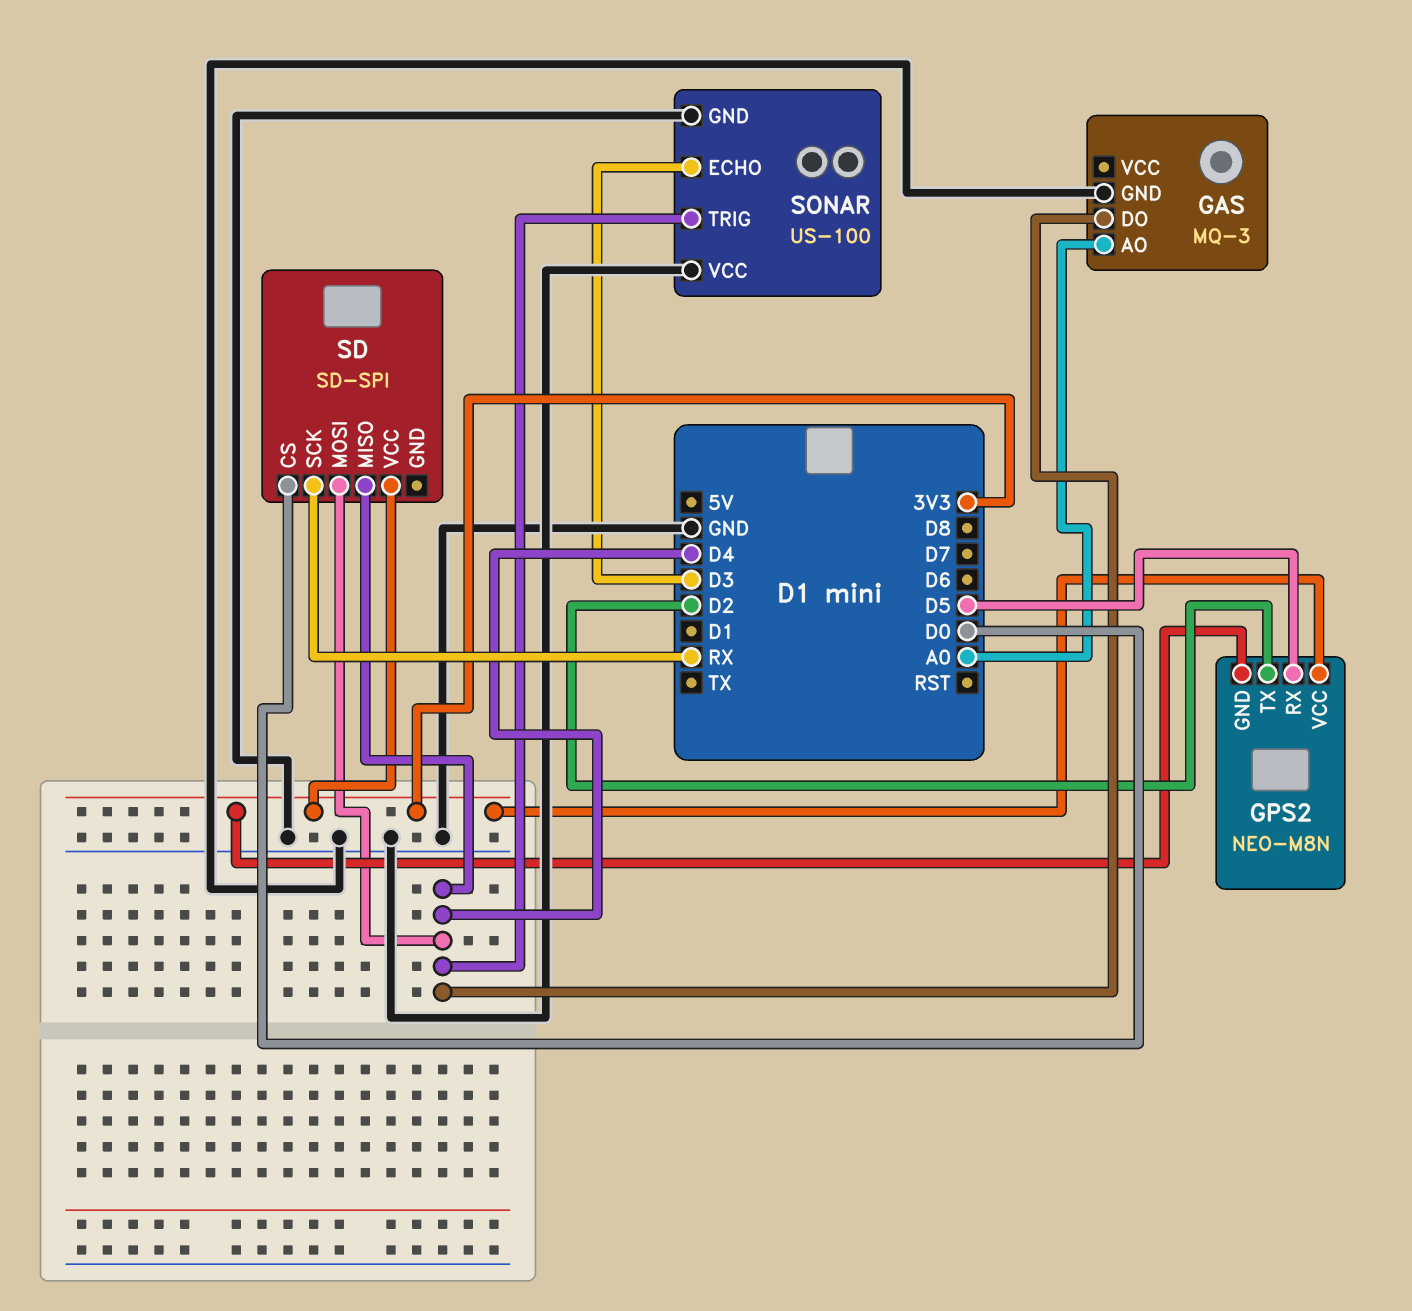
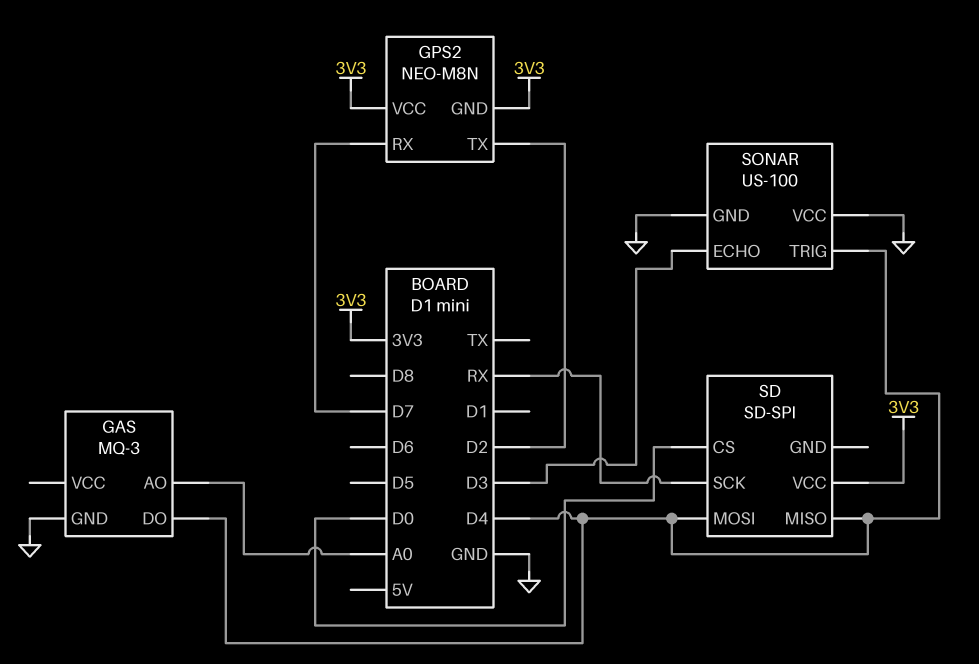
GPS2 pin RX: D5 -> D7

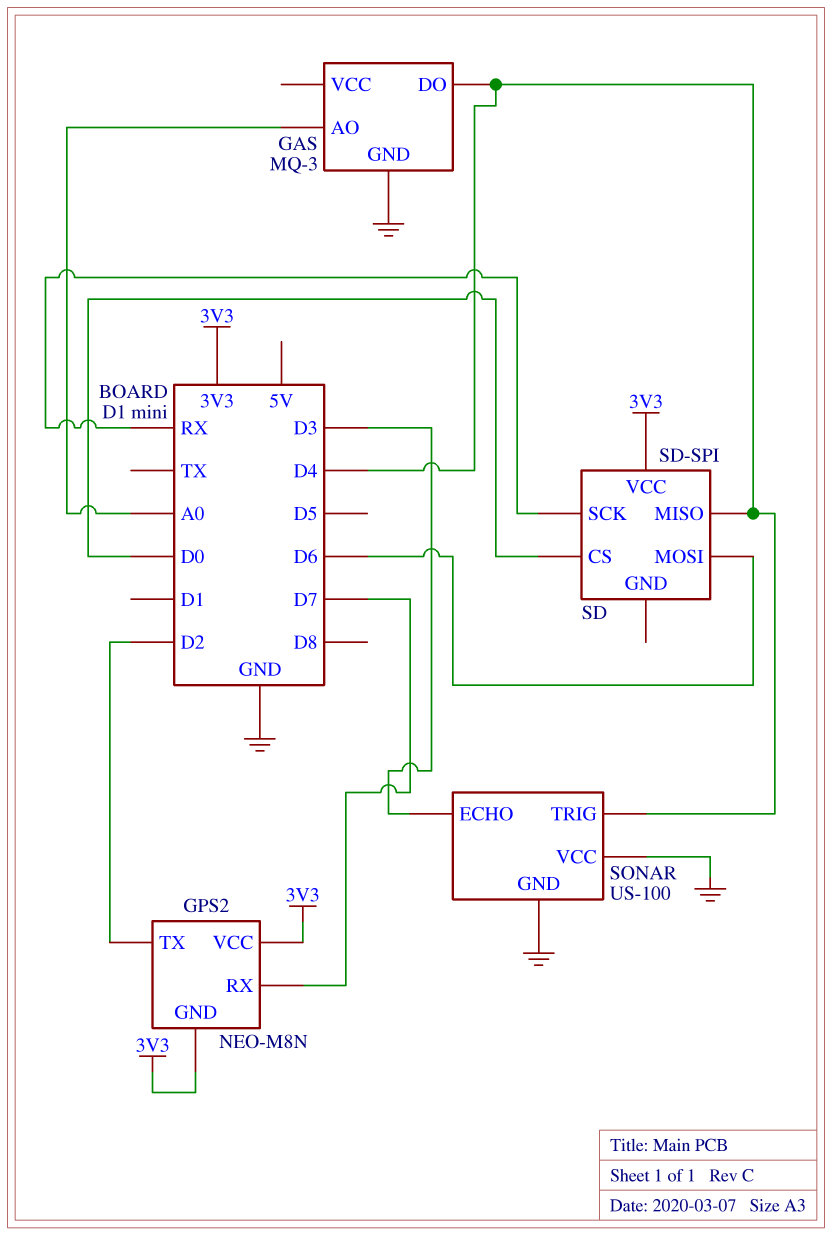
SD pin MOSI: D4 -> D6

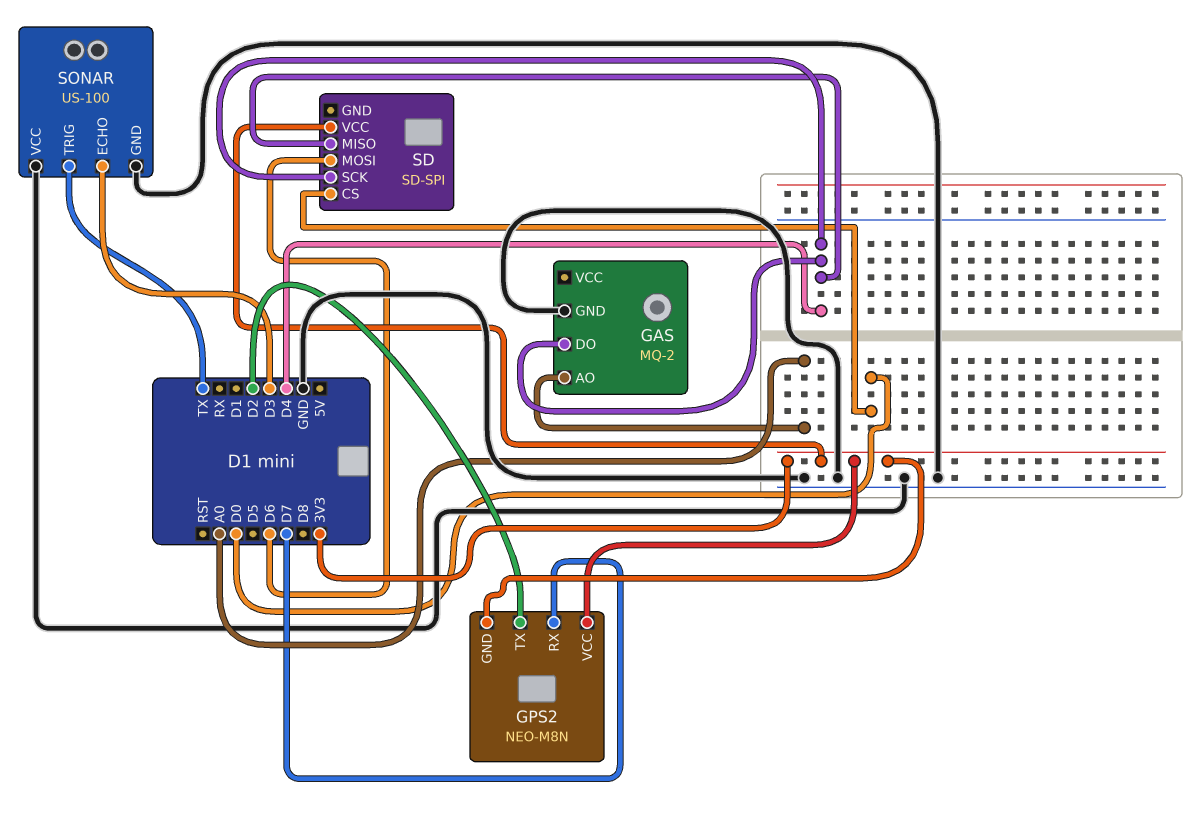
GAS: MQ-3 -> MQ-2
SD pin SCK: RX -> D4
SONAR pin TRIG: D4 -> TX

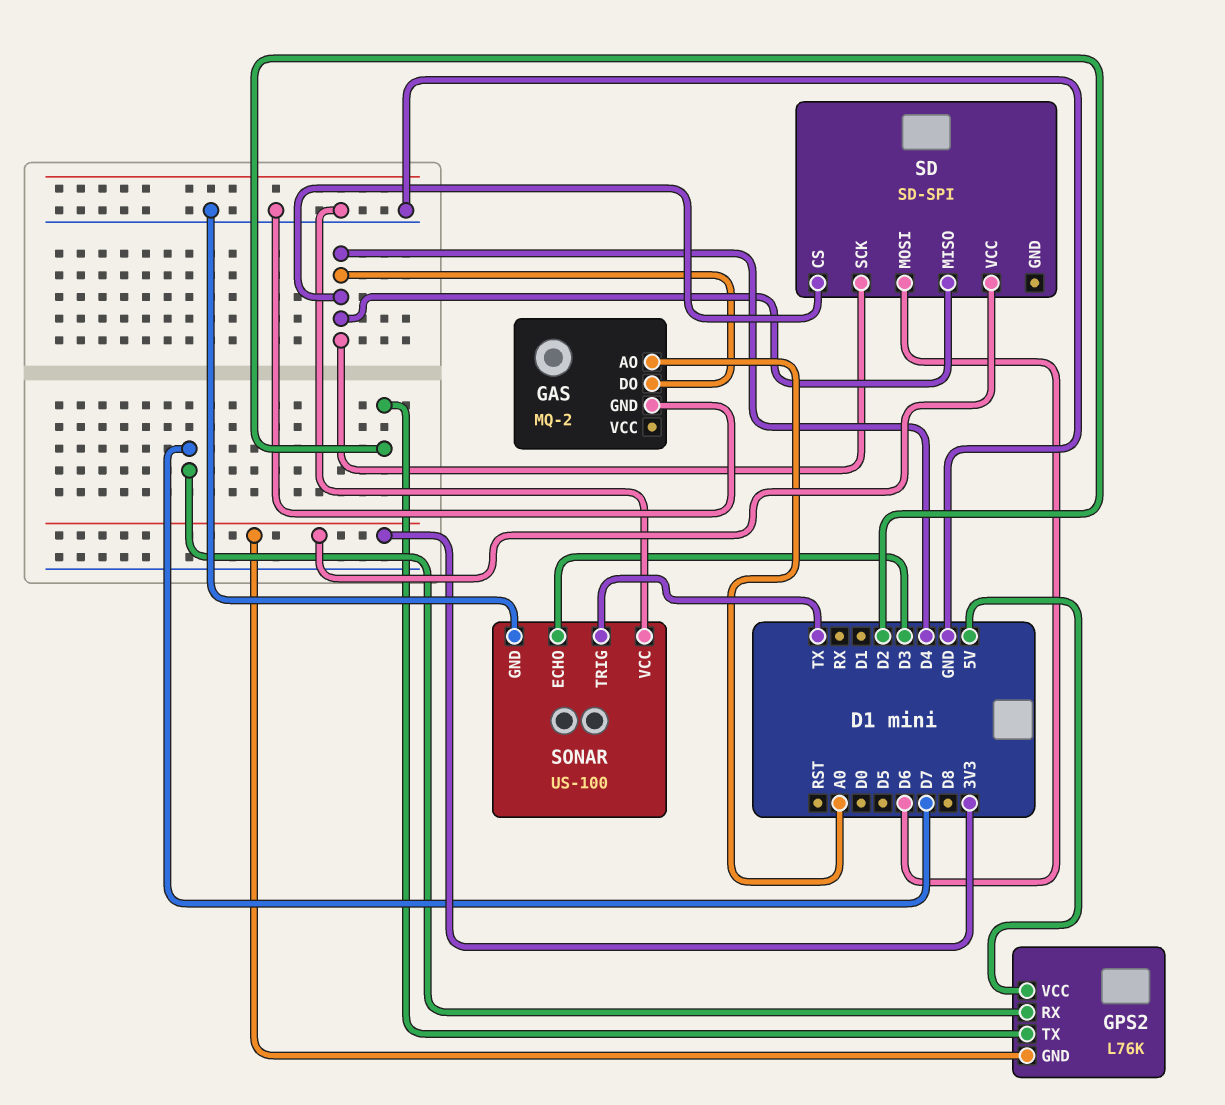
GPS2: NEO-M8N -> L76K
GPS2 pin VCC: 3V3 -> 5V
SD pin CS: D0 -> D4

